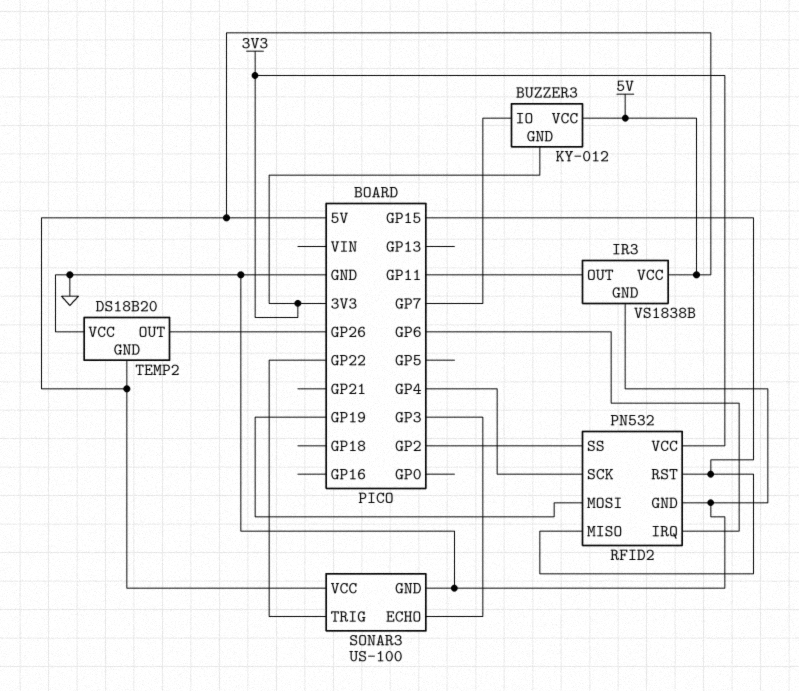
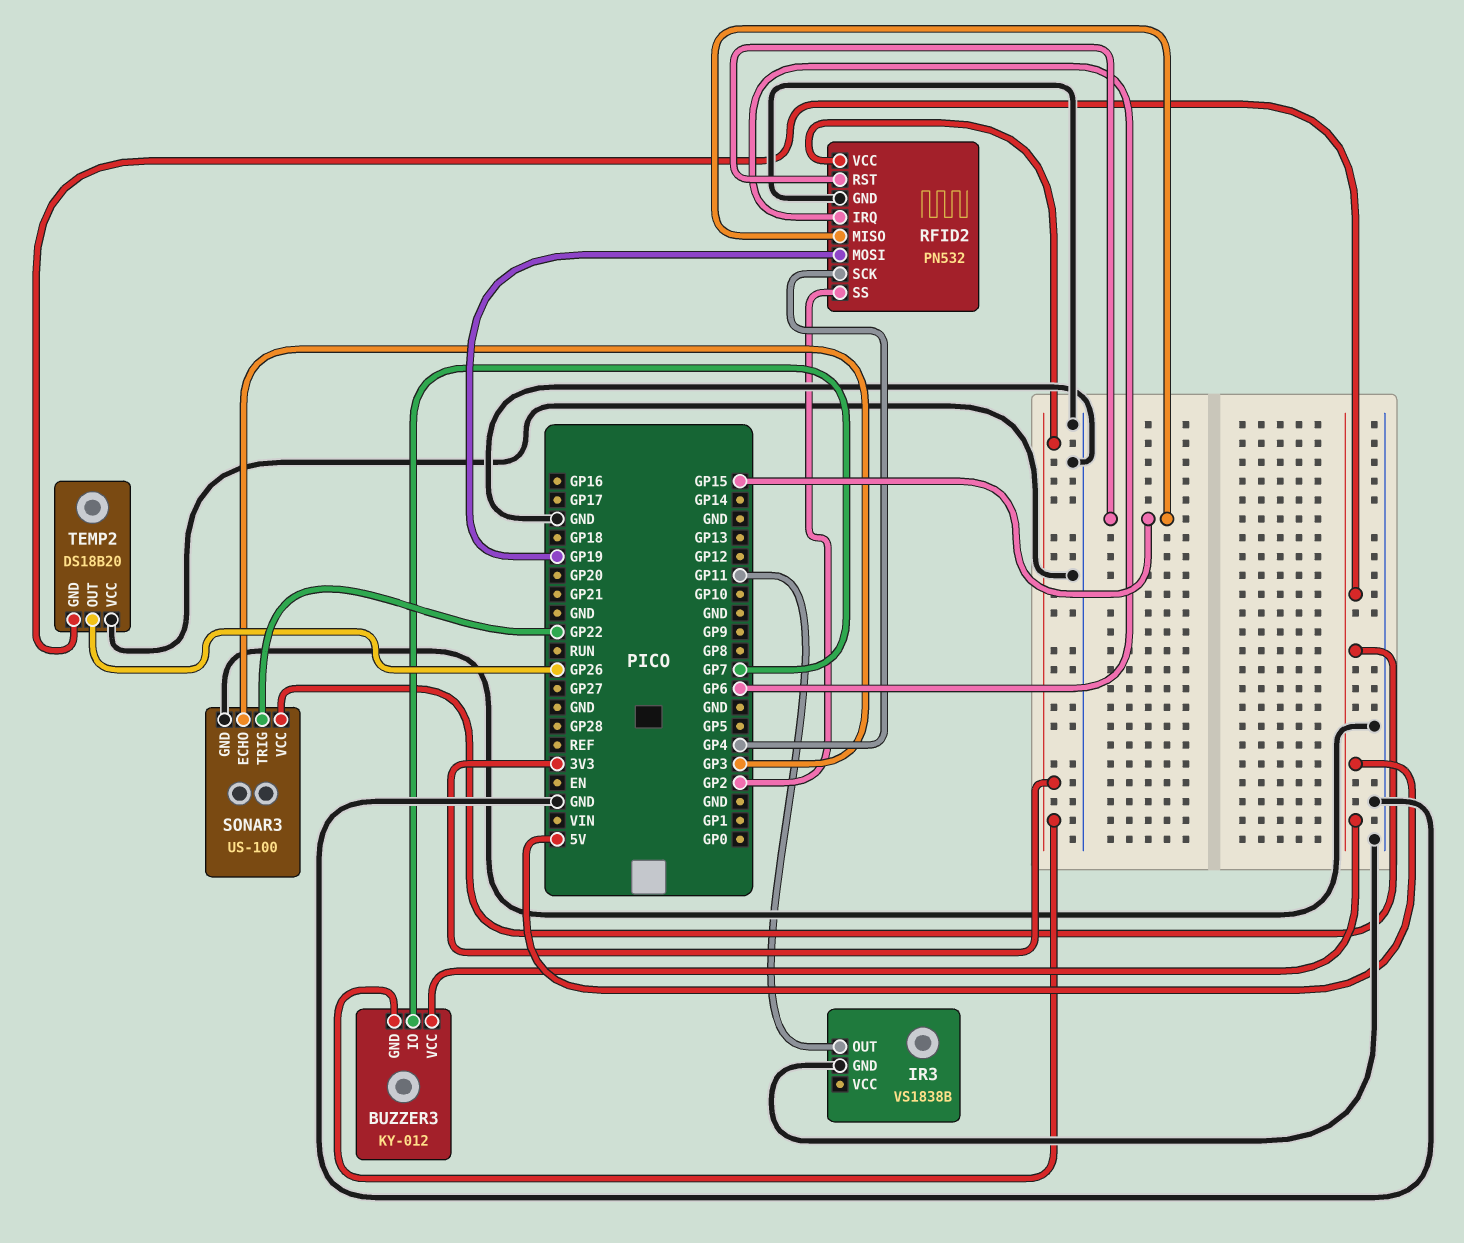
IR3 pin VCC: 5V -> none

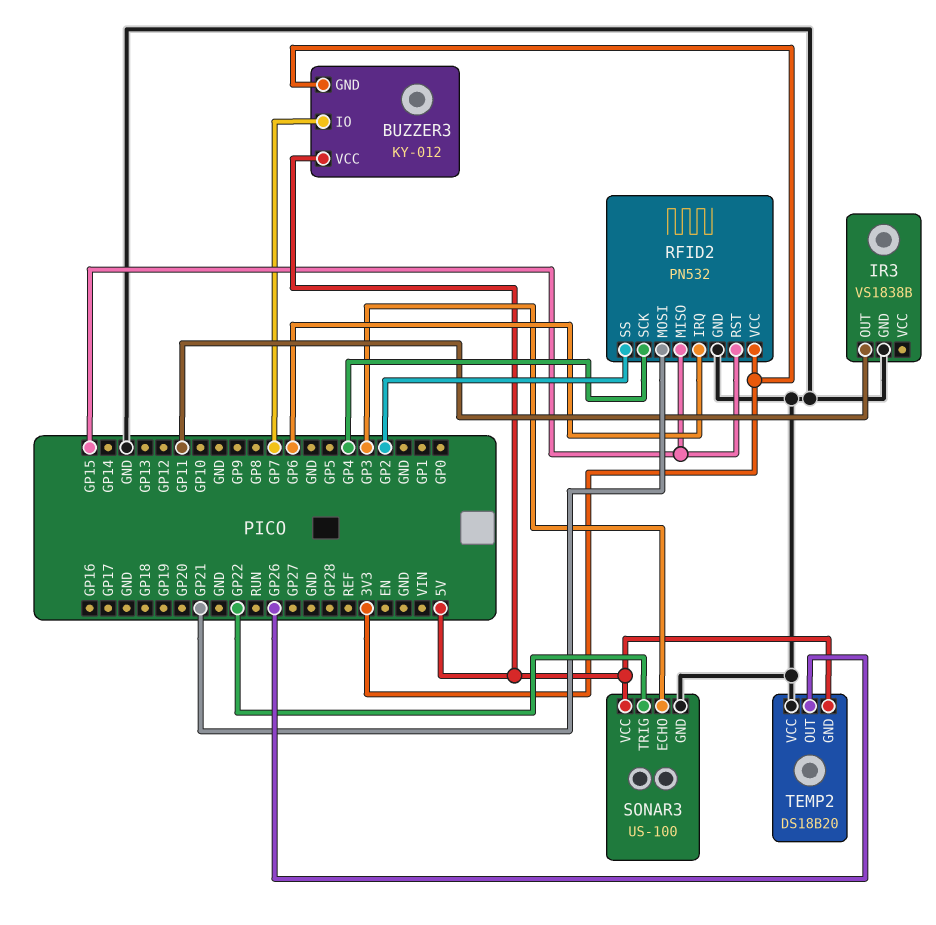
RFID2 pin MOSI: GP19 -> GP21

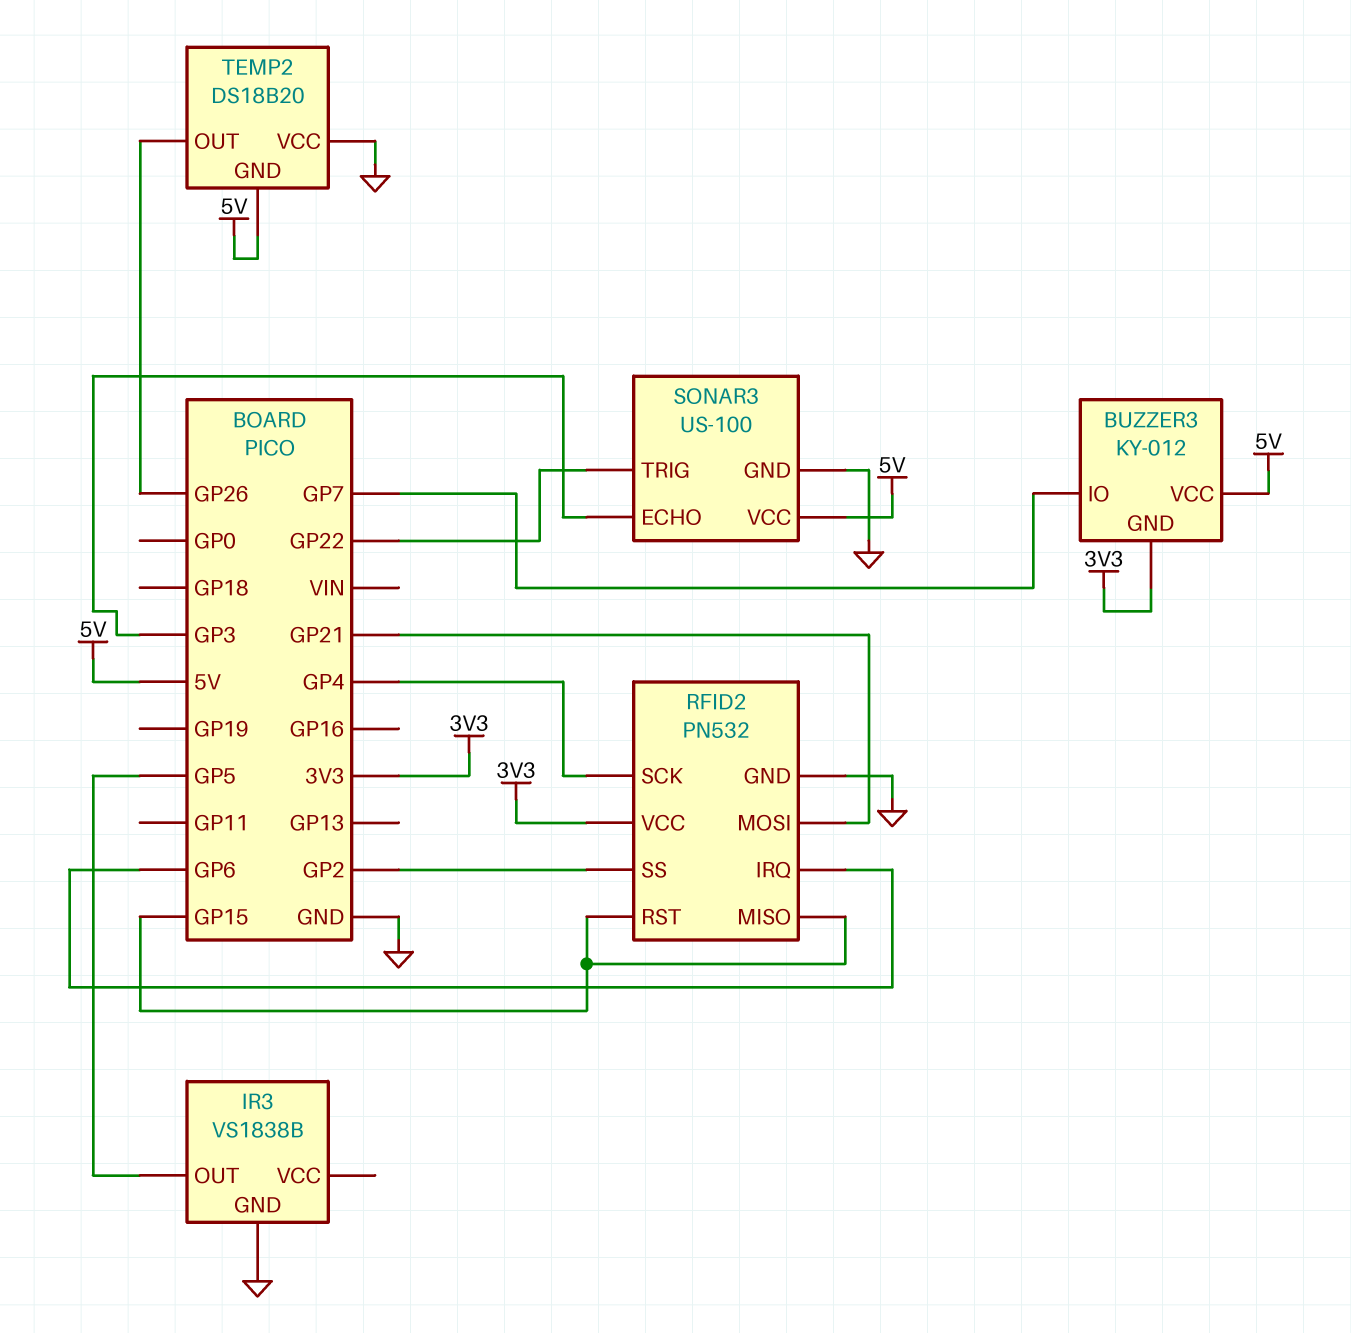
IR3 pin OUT: GP11 -> GP5

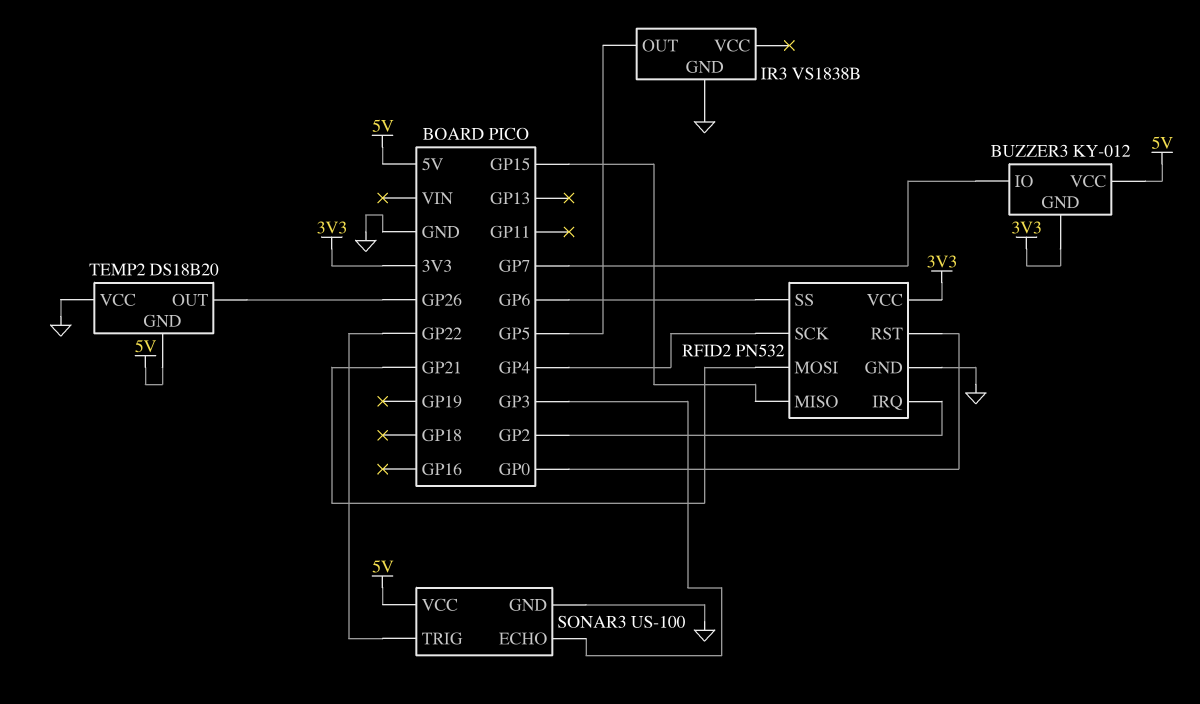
RFID2 pin IRQ: GP6 -> GP2
RFID2 pin RST: GP15 -> GP0
RFID2 pin SS: GP2 -> GP6

